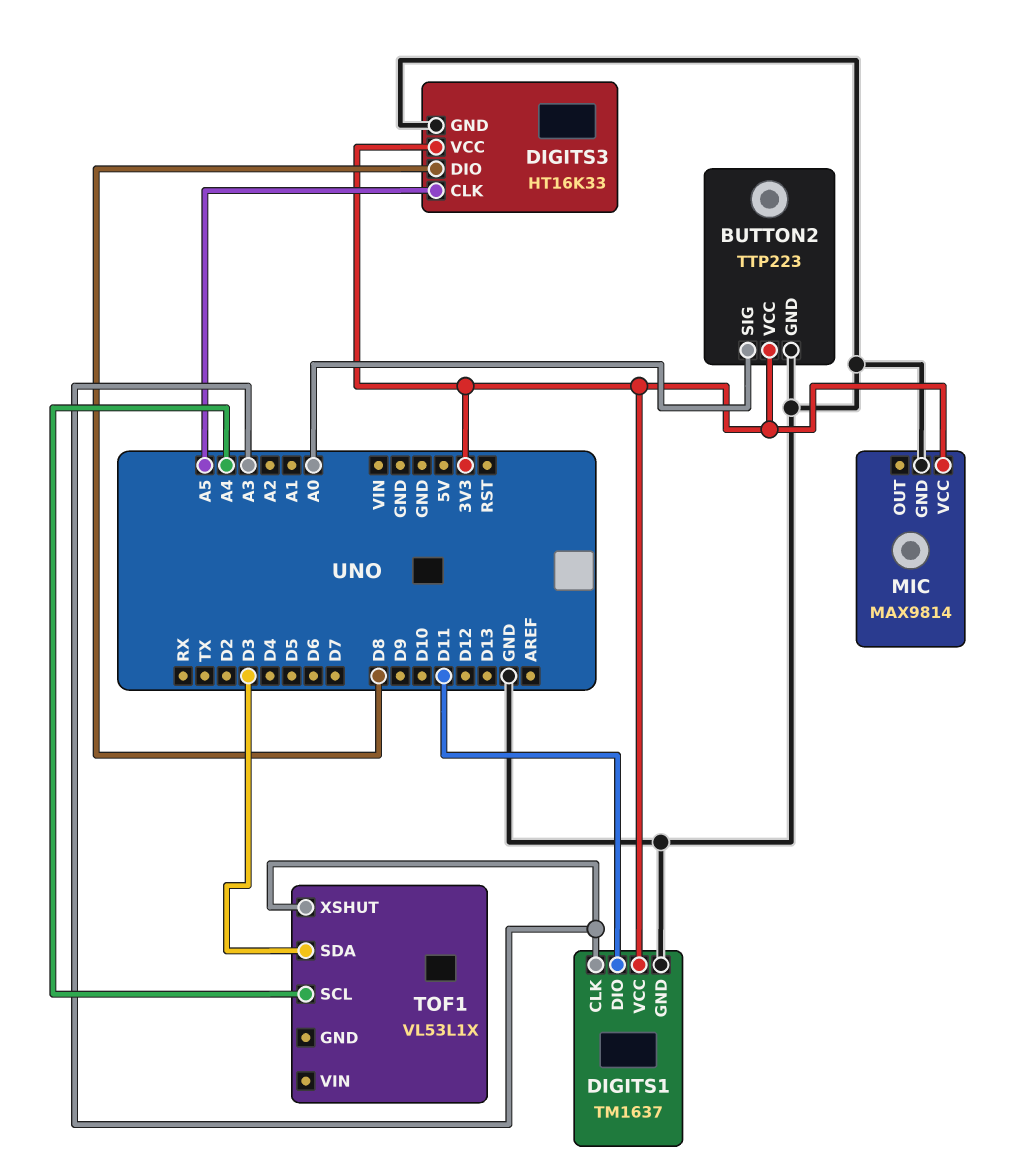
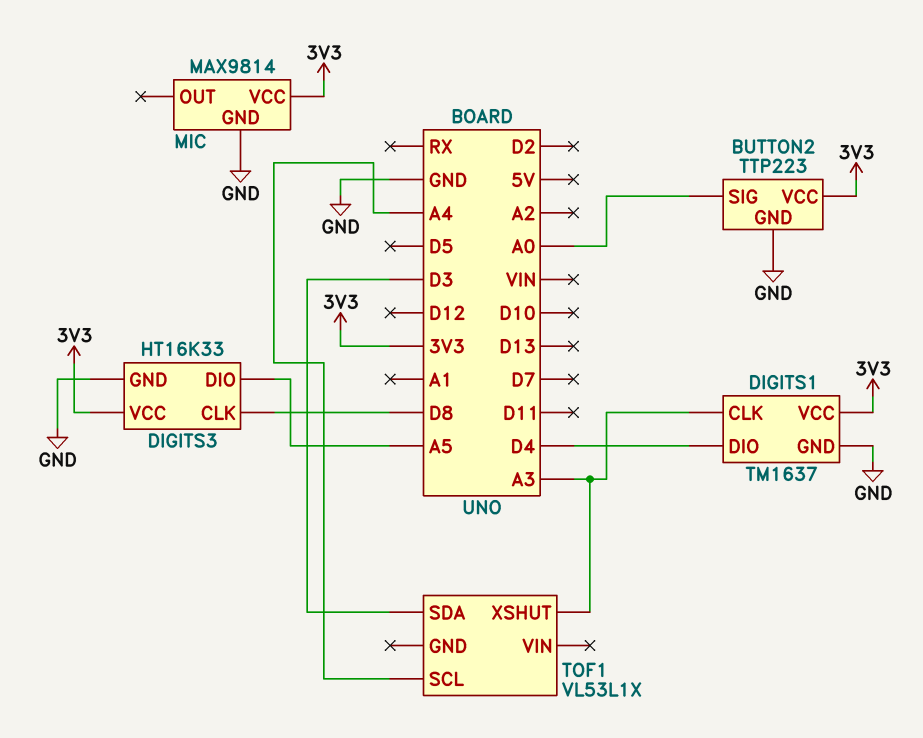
DIGITS1 pin DIO: D11 -> D4
DIGITS3 pin CLK: A5 -> D8
DIGITS3 pin DIO: D8 -> A5

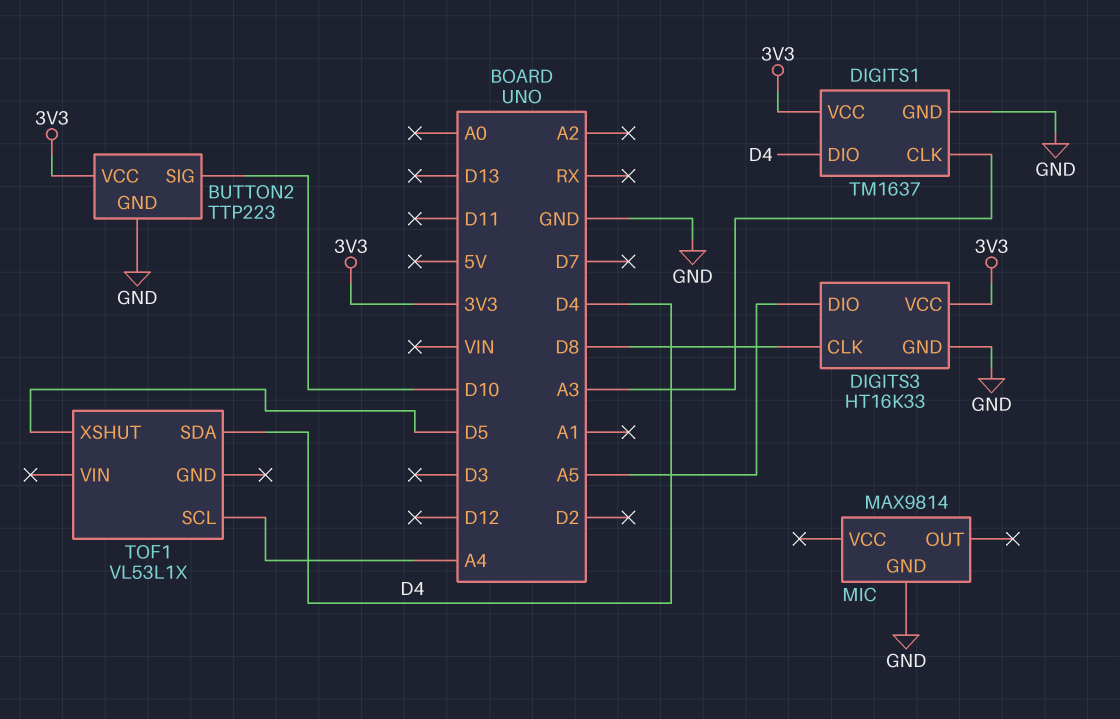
BUTTON2 pin SIG: A0 -> D10
MIC pin VCC: 3V3 -> none
TOF1 pin SDA: D3 -> D4
TOF1 pin XSHUT: A3 -> D5

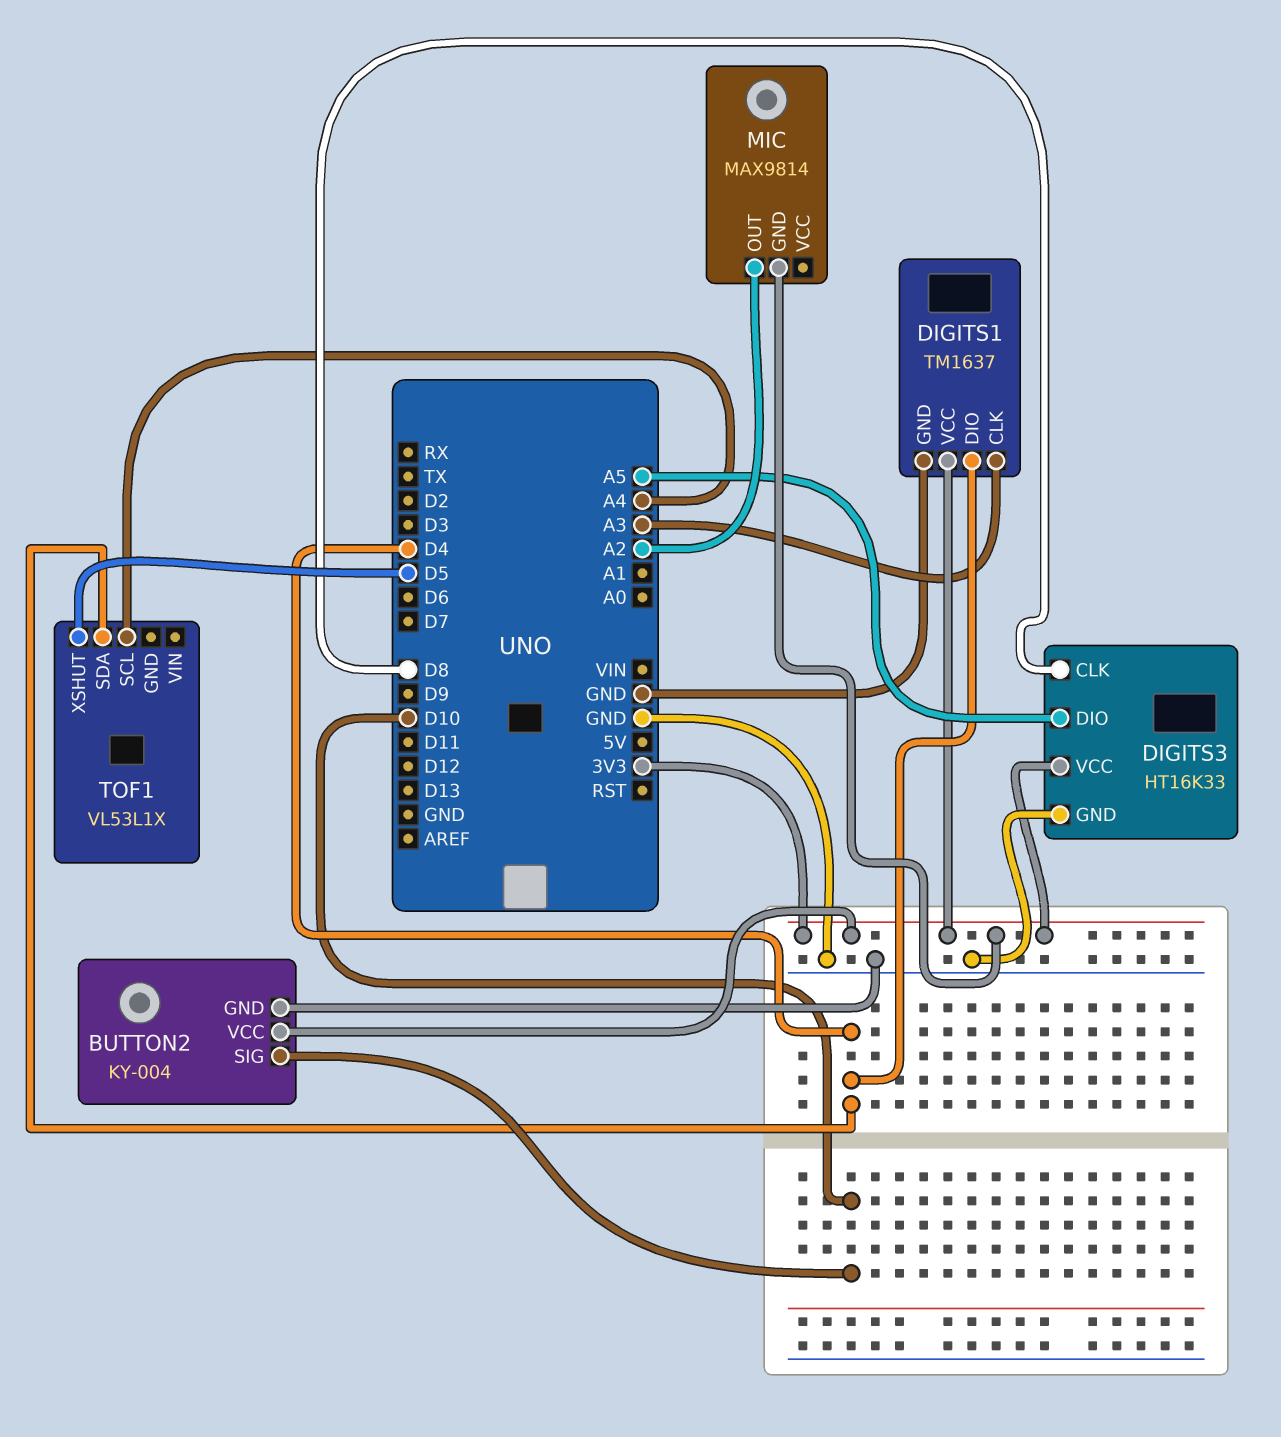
BUTTON2: TTP223 -> KY-004
MIC pin GND: GND -> 3V3
MIC pin OUT: none -> A2

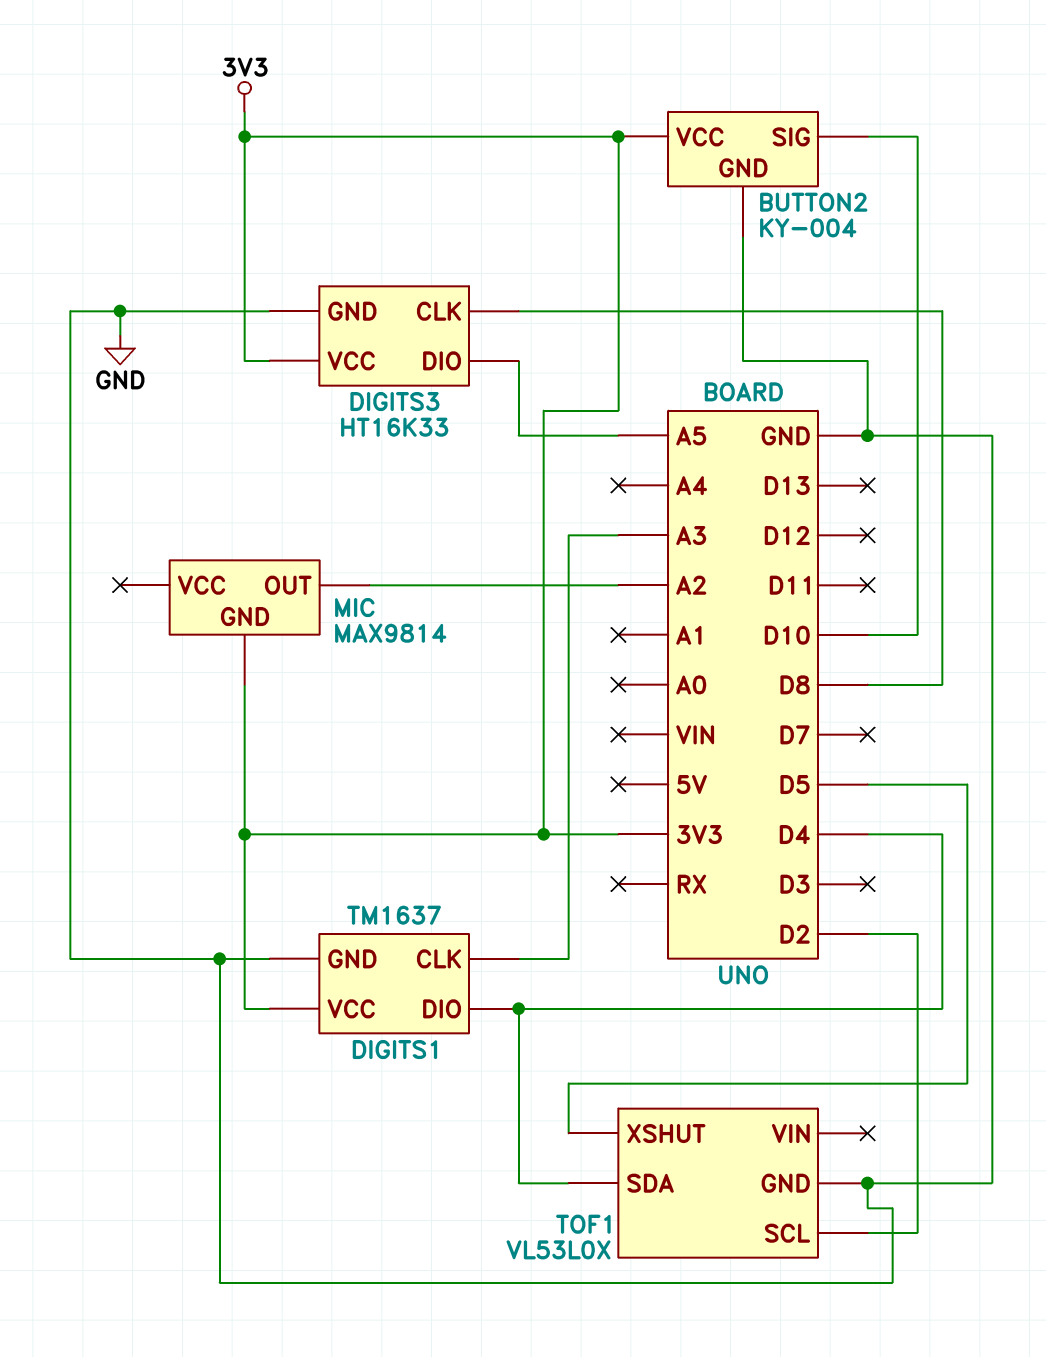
TOF1: VL53L1X -> VL53L0X
TOF1 pin GND: none -> GND
TOF1 pin SCL: A4 -> D2

